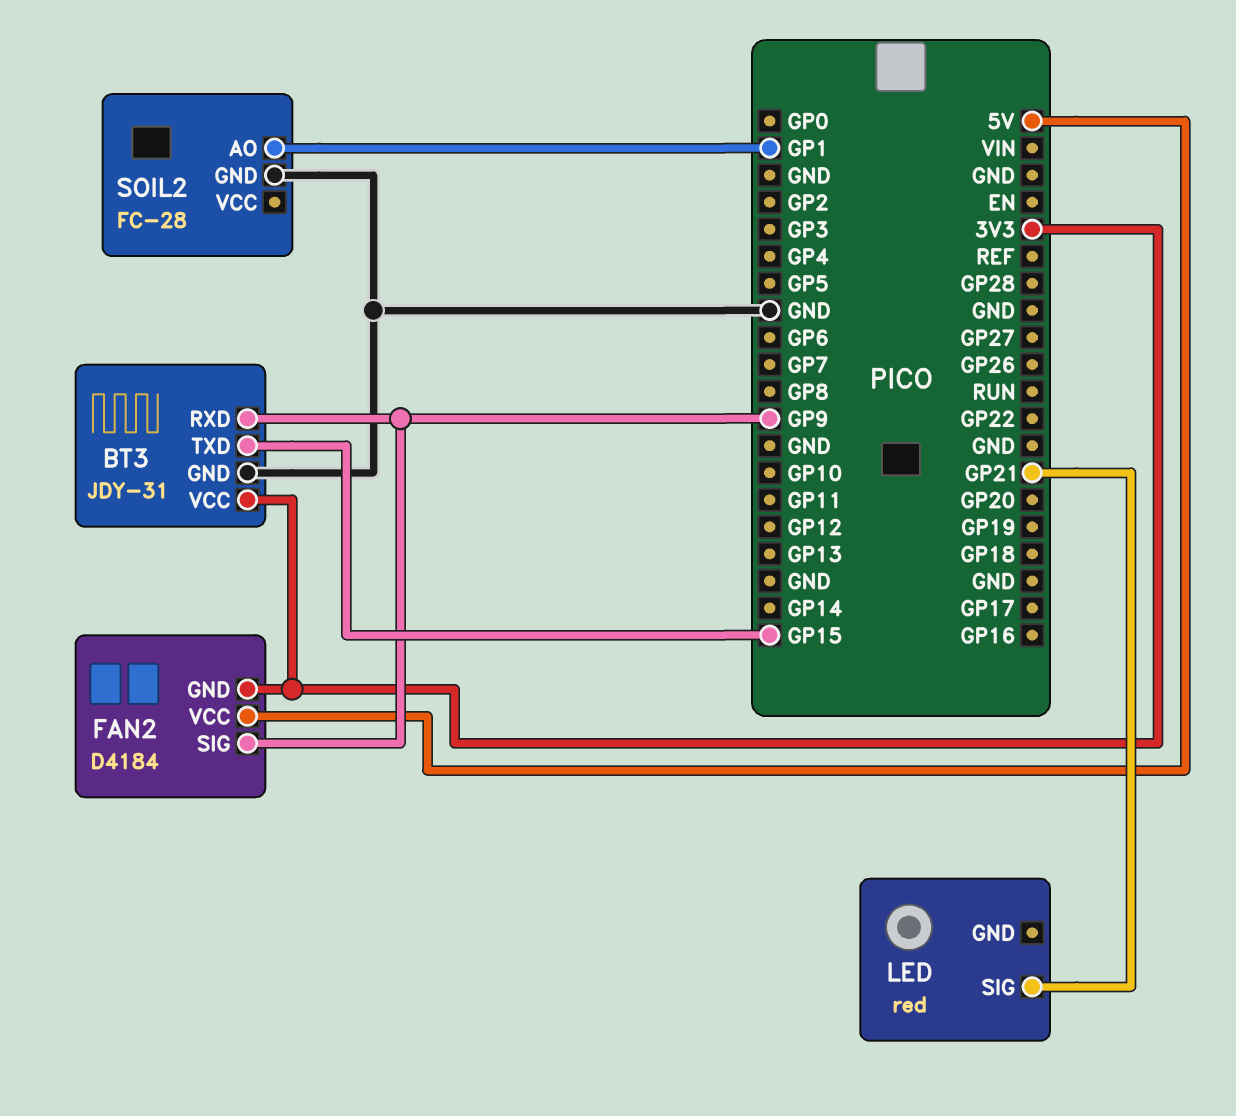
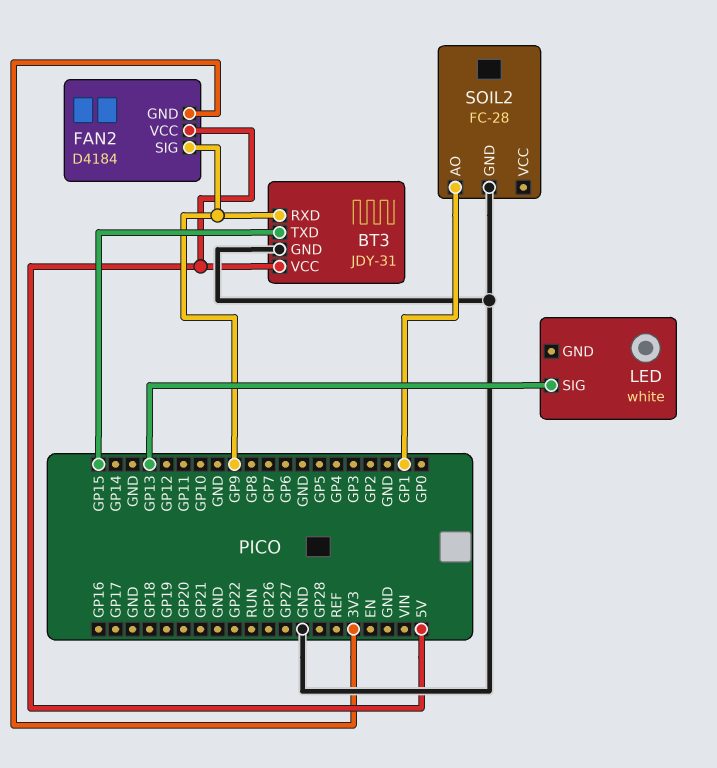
BT3 pin VCC: 3V3 -> 5V
LED: red -> white
LED pin SIG: GP21 -> GP13

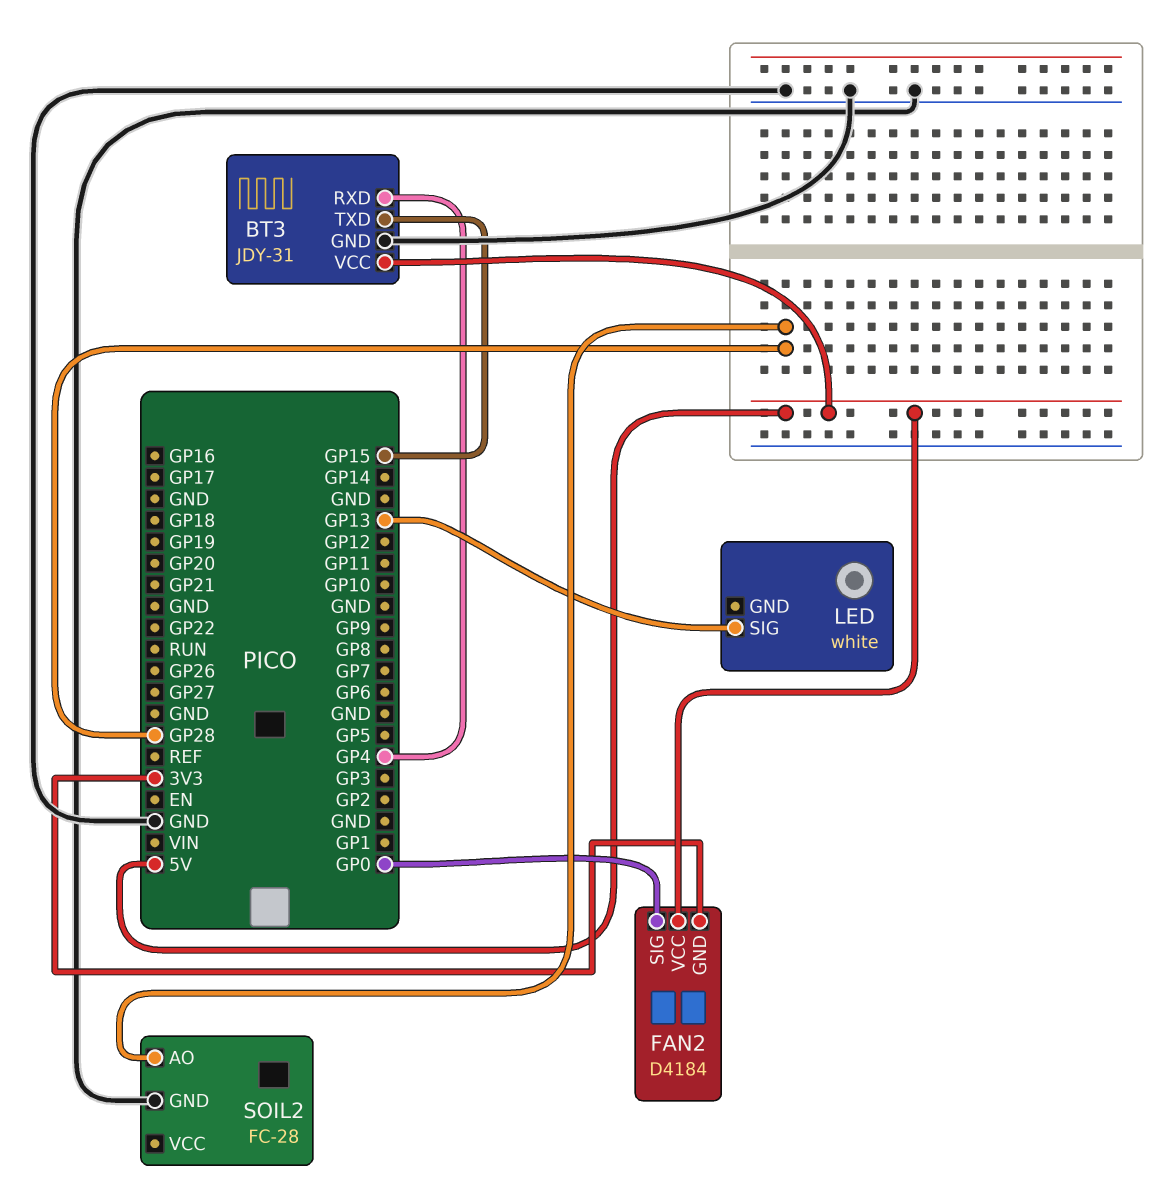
BT3 pin RXD: GP9 -> GP4
FAN2 pin SIG: GP9 -> GP0
SOIL2 pin AO: GP1 -> GP28

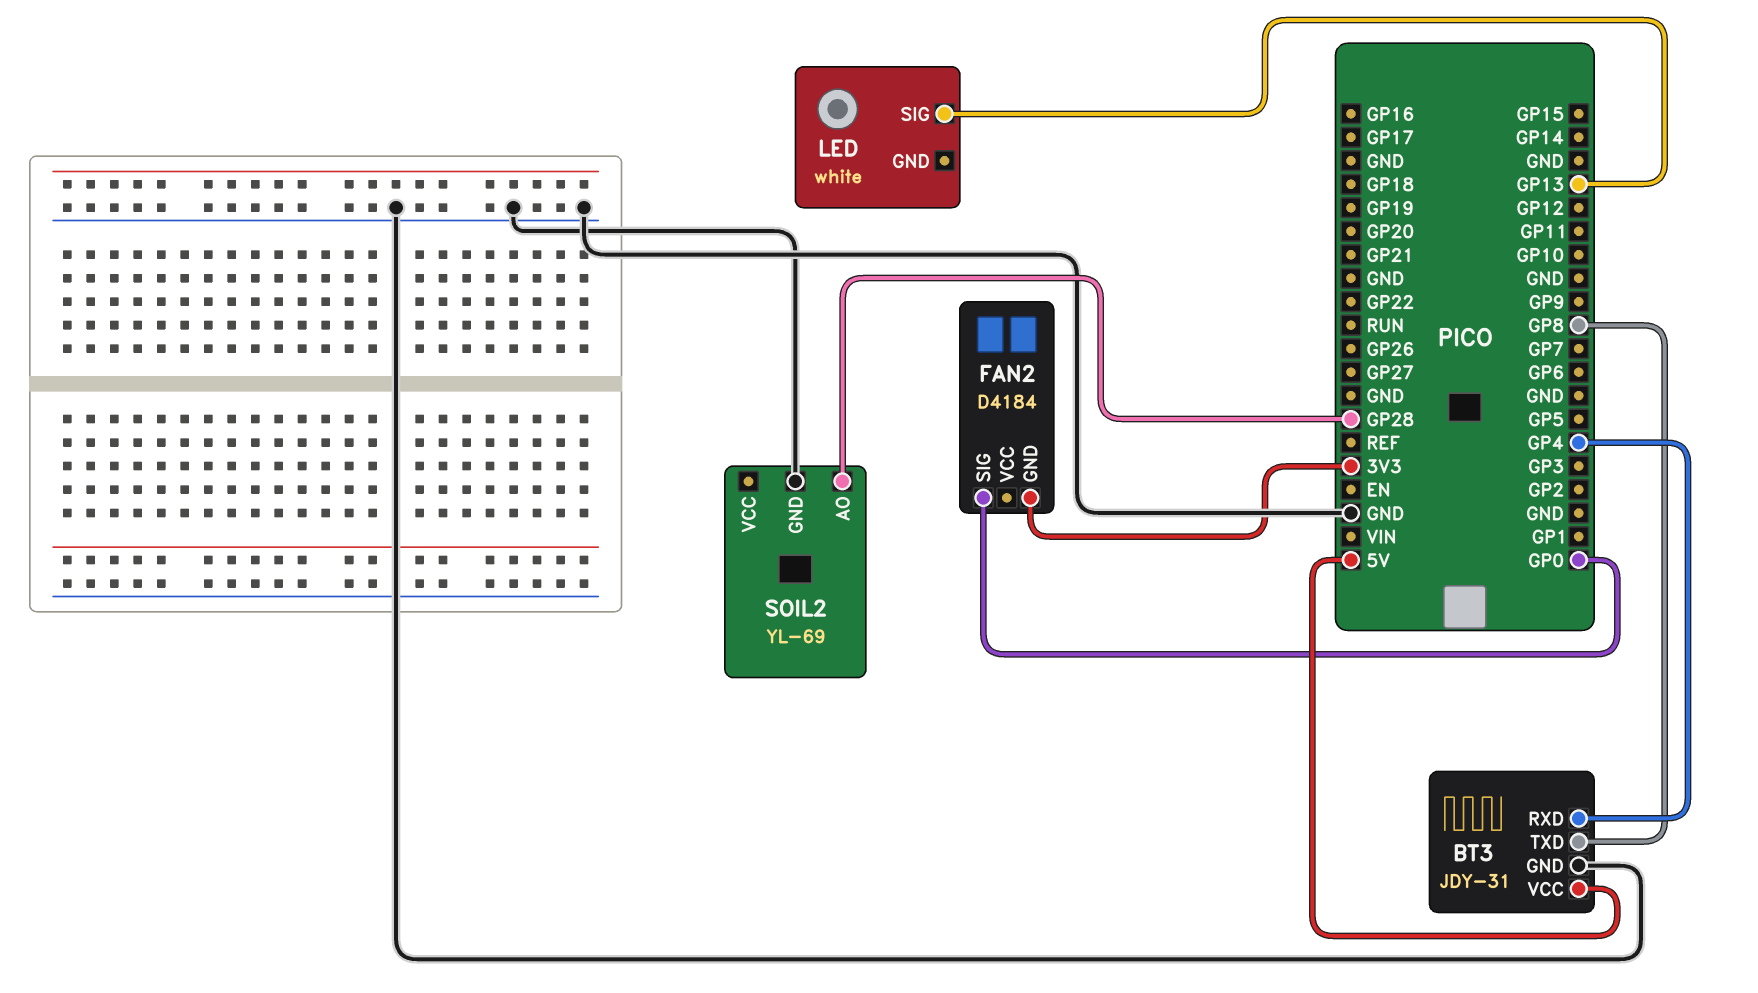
BT3 pin TXD: GP15 -> GP8
FAN2 pin VCC: 5V -> none
SOIL2: FC-28 -> YL-69

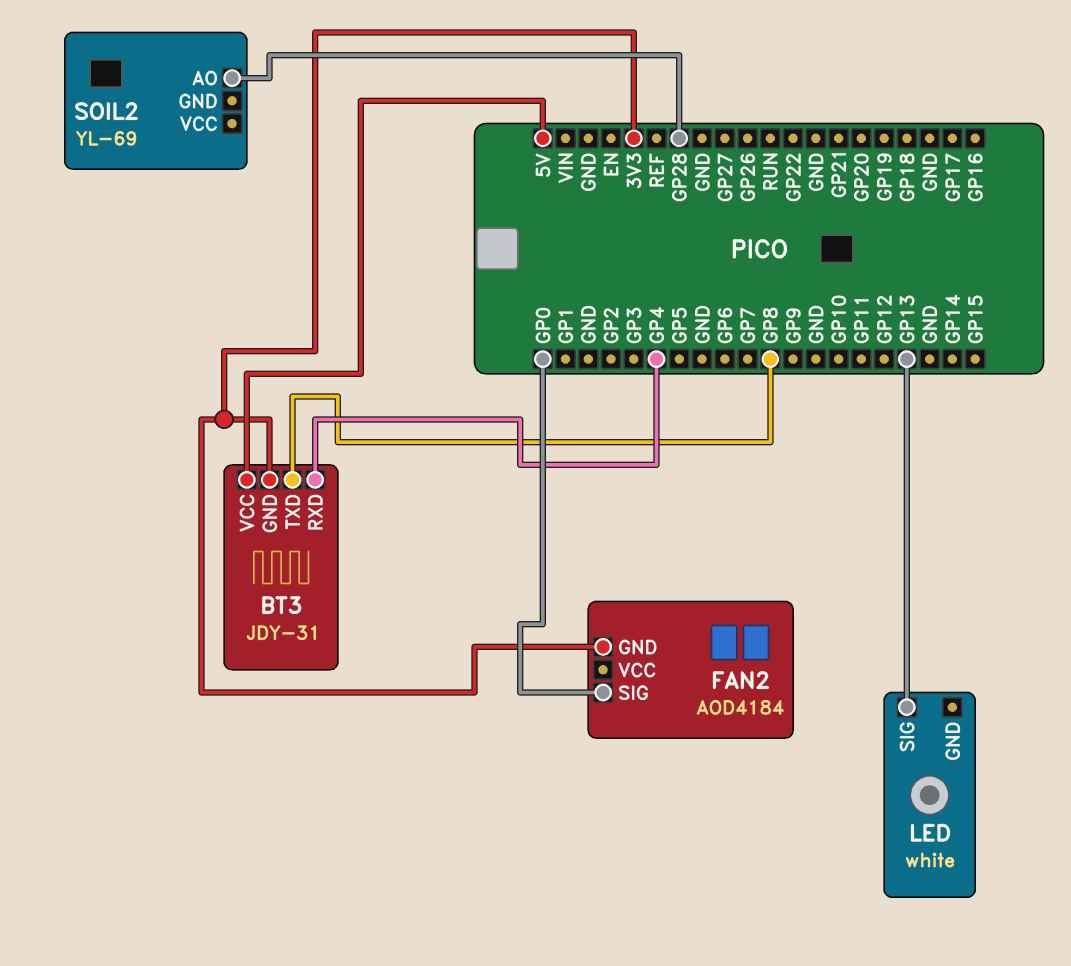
BT3 pin GND: GND -> 3V3
FAN2: D4184 -> AOD4184
SOIL2 pin GND: GND -> none

